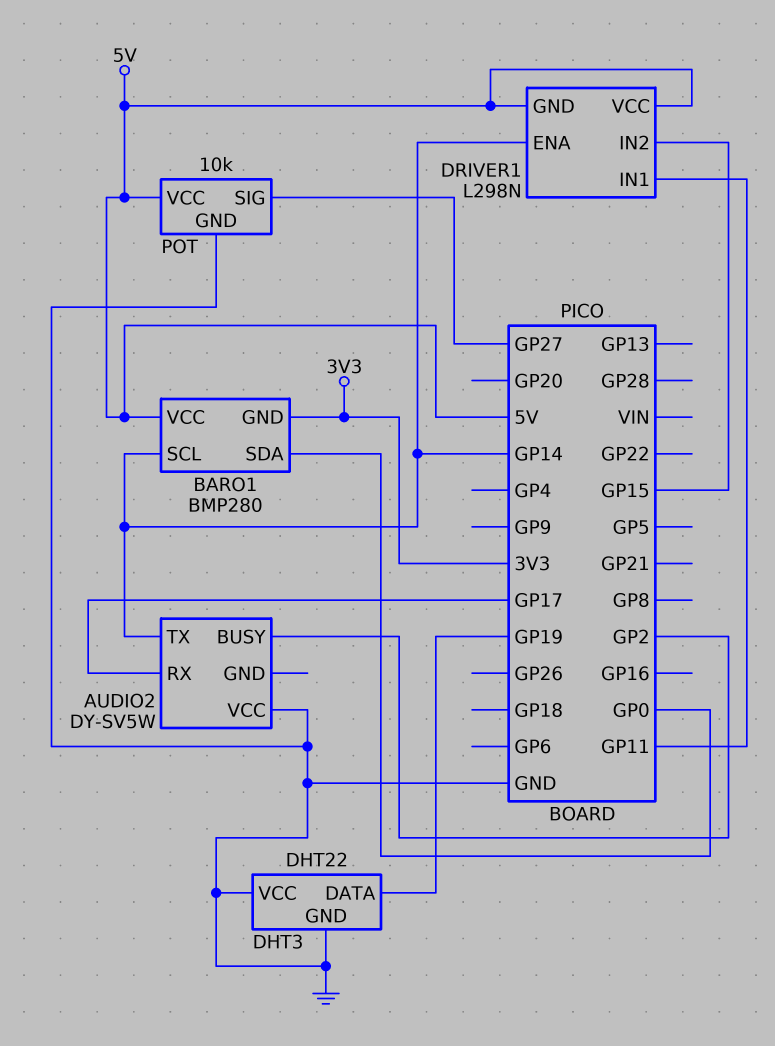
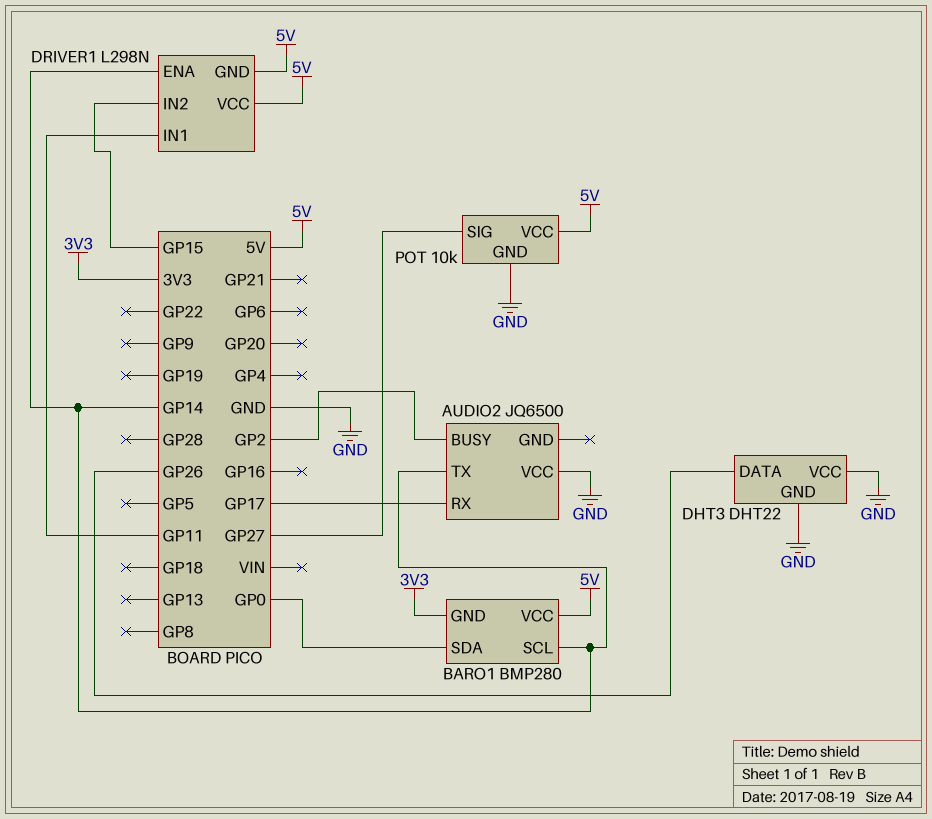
AUDIO2: DY-SV5W -> JQ6500
DHT3 pin DATA: GP19 -> GP26

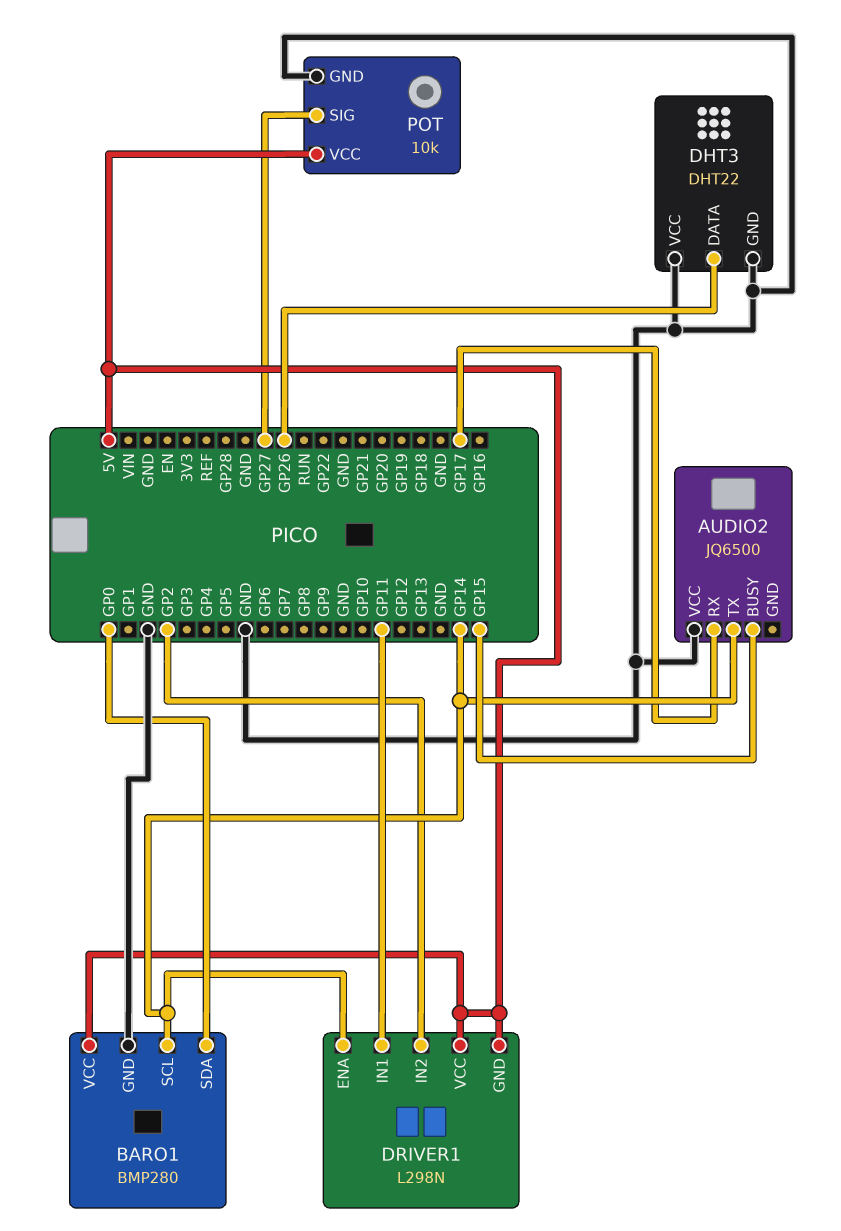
AUDIO2 pin BUSY: GP2 -> GP15
BARO1 pin GND: 3V3 -> GND
DRIVER1 pin IN2: GP15 -> GP2

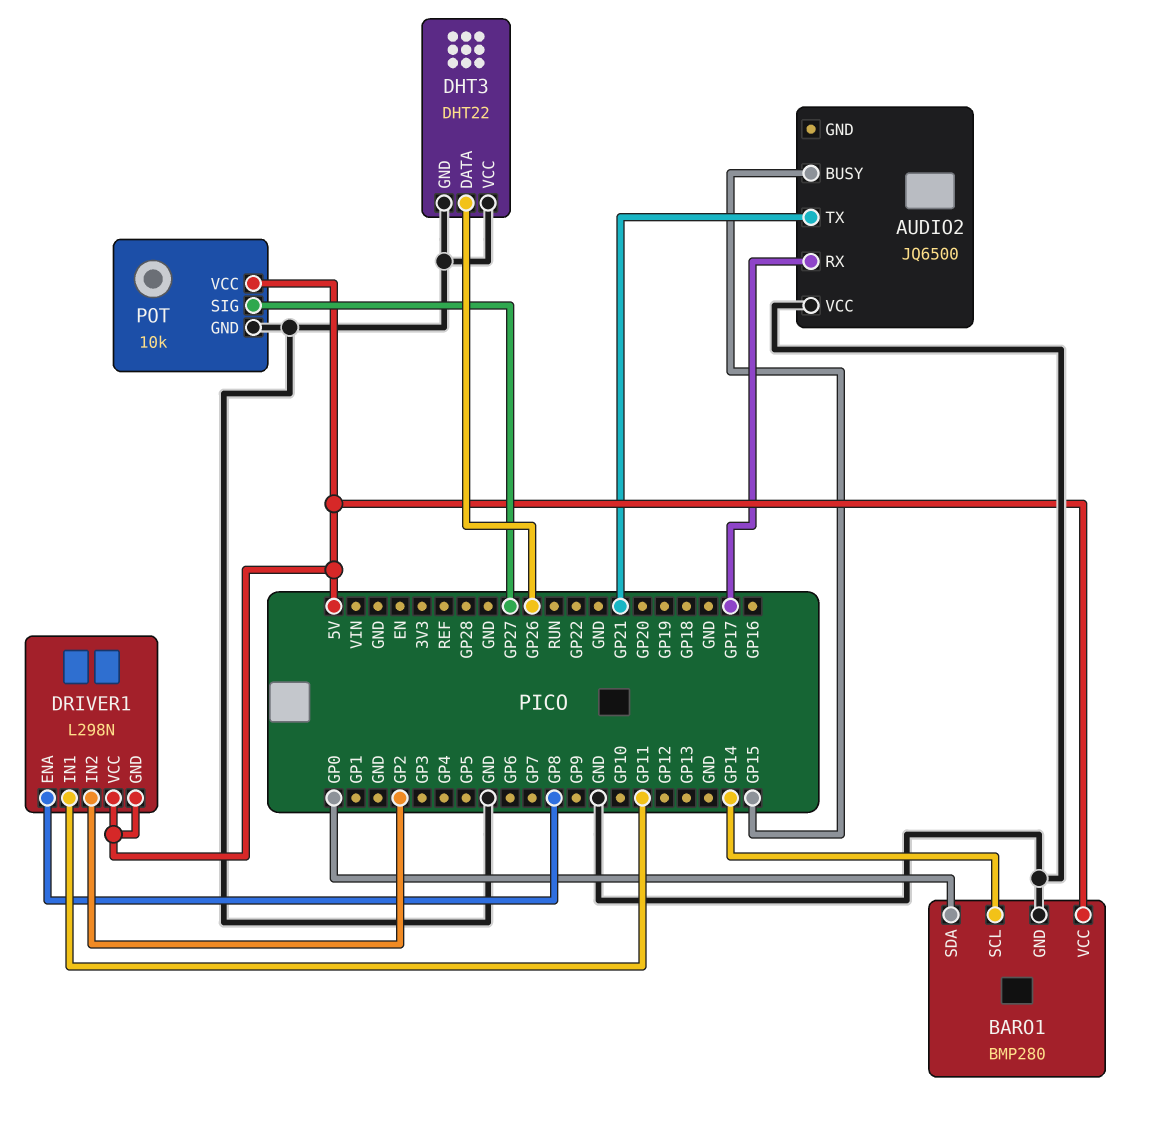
AUDIO2 pin TX: GP14 -> GP21
DRIVER1 pin ENA: GP14 -> GP8

